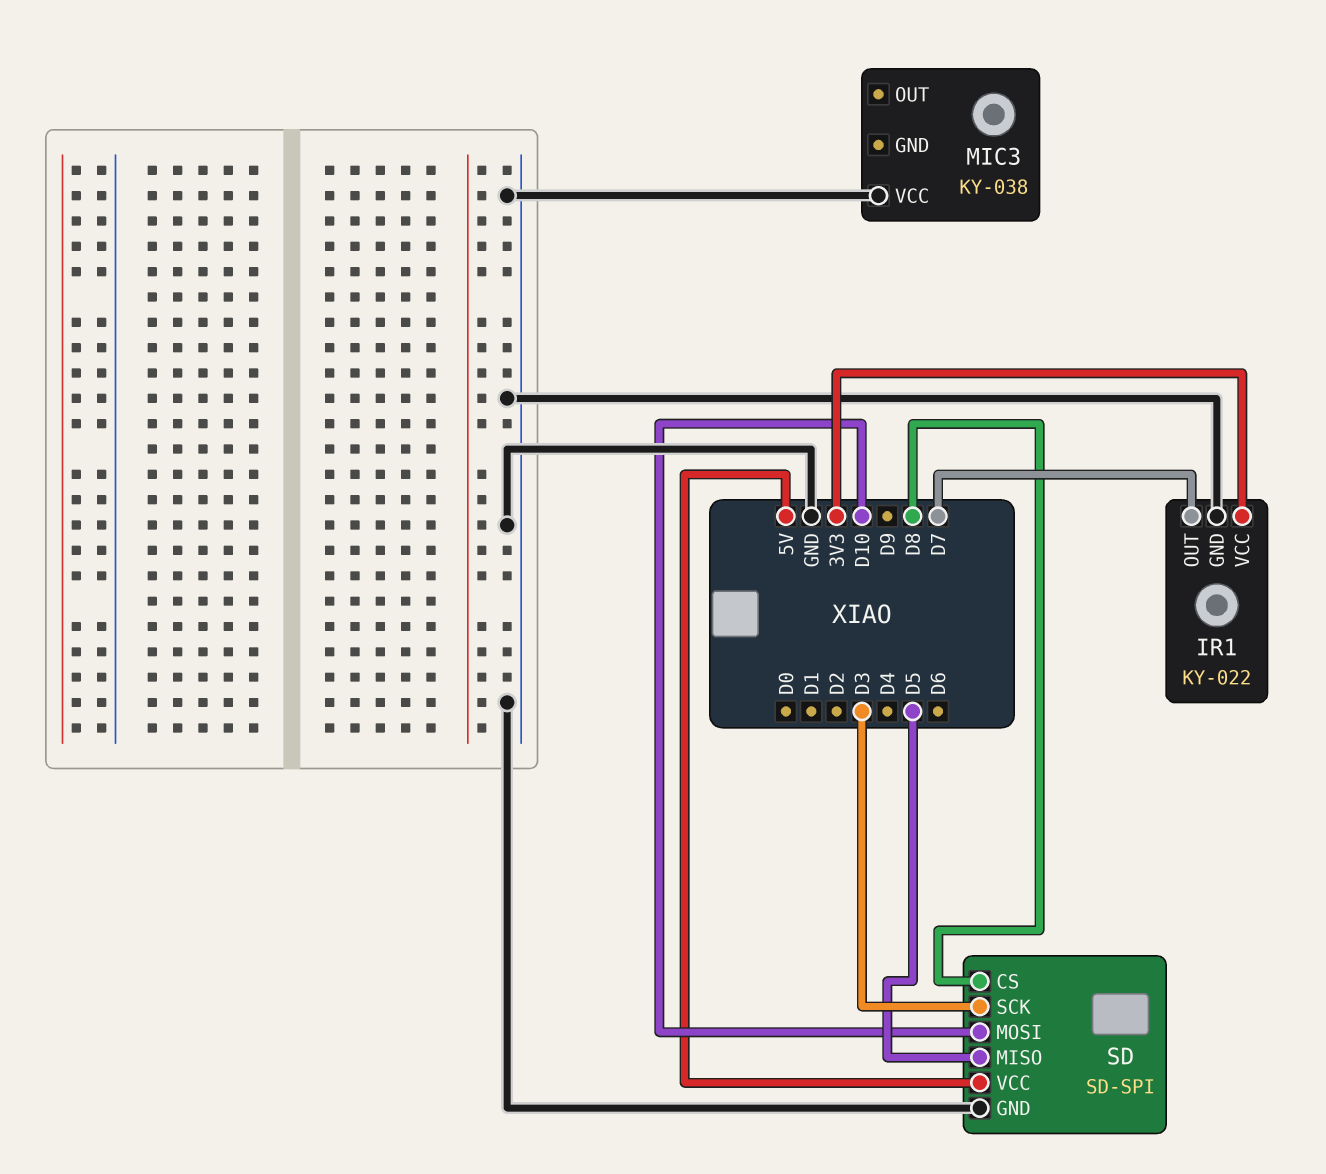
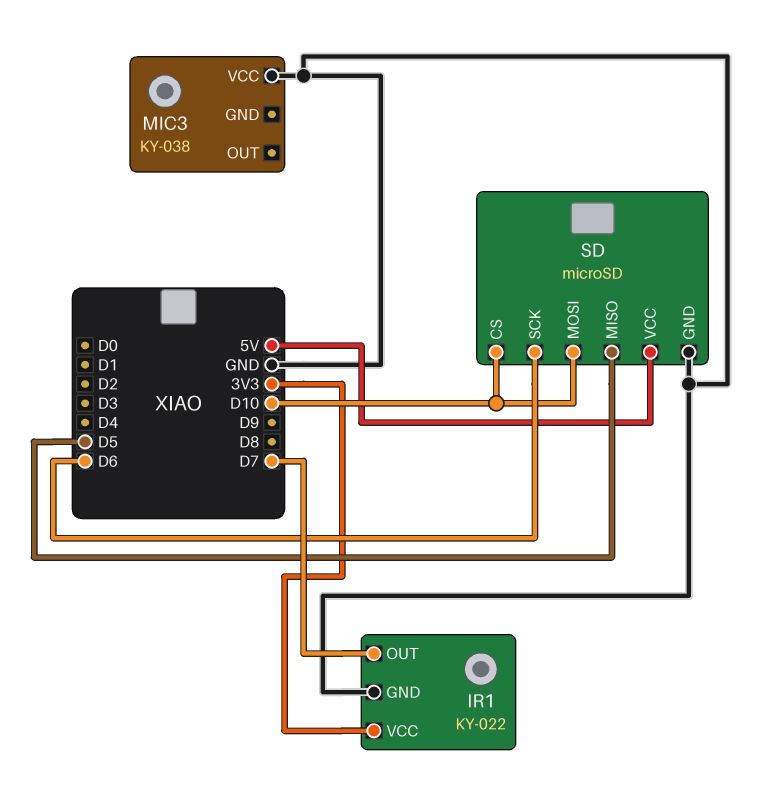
SD: SD-SPI -> microSD
SD pin CS: D8 -> D10
SD pin SCK: D3 -> D6

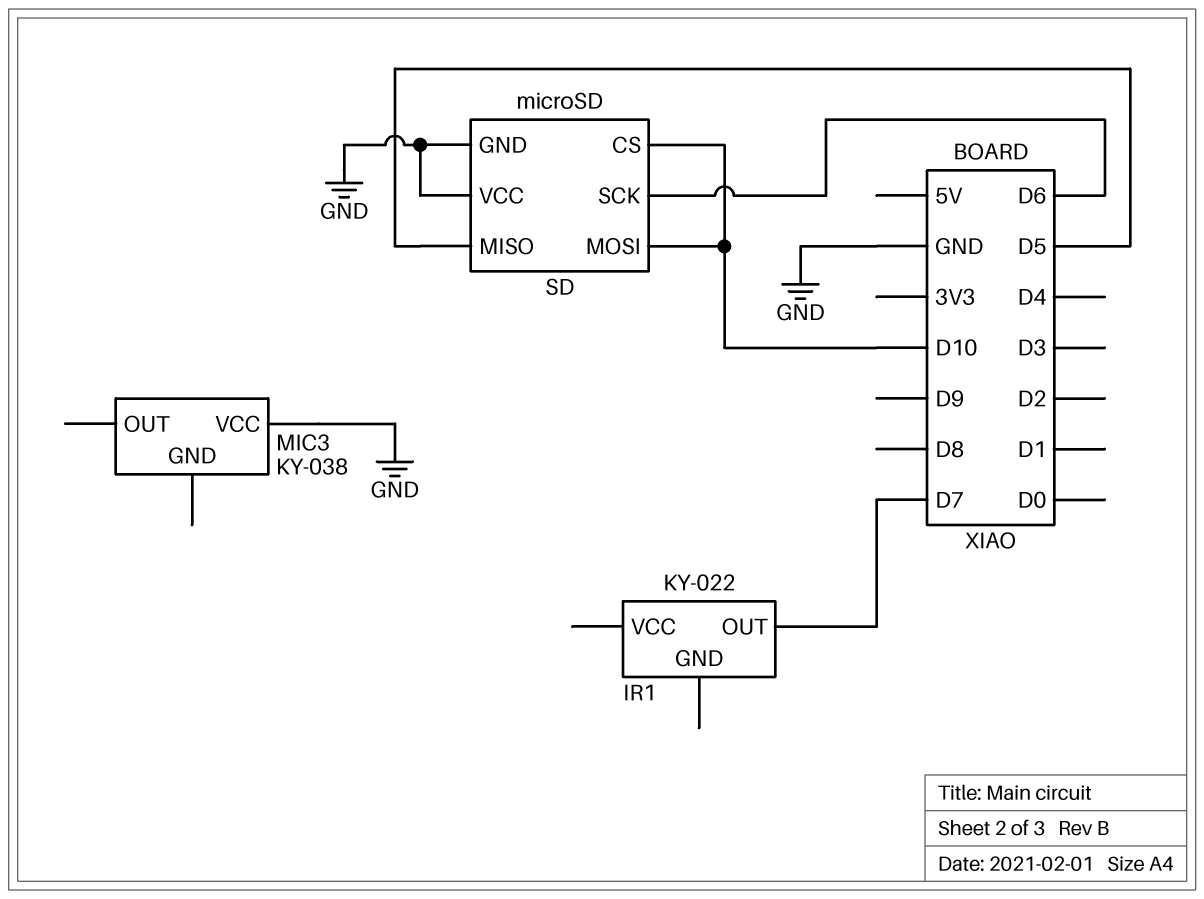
IR1 pin GND: GND -> none
IR1 pin VCC: 3V3 -> none
SD pin VCC: 5V -> GND

